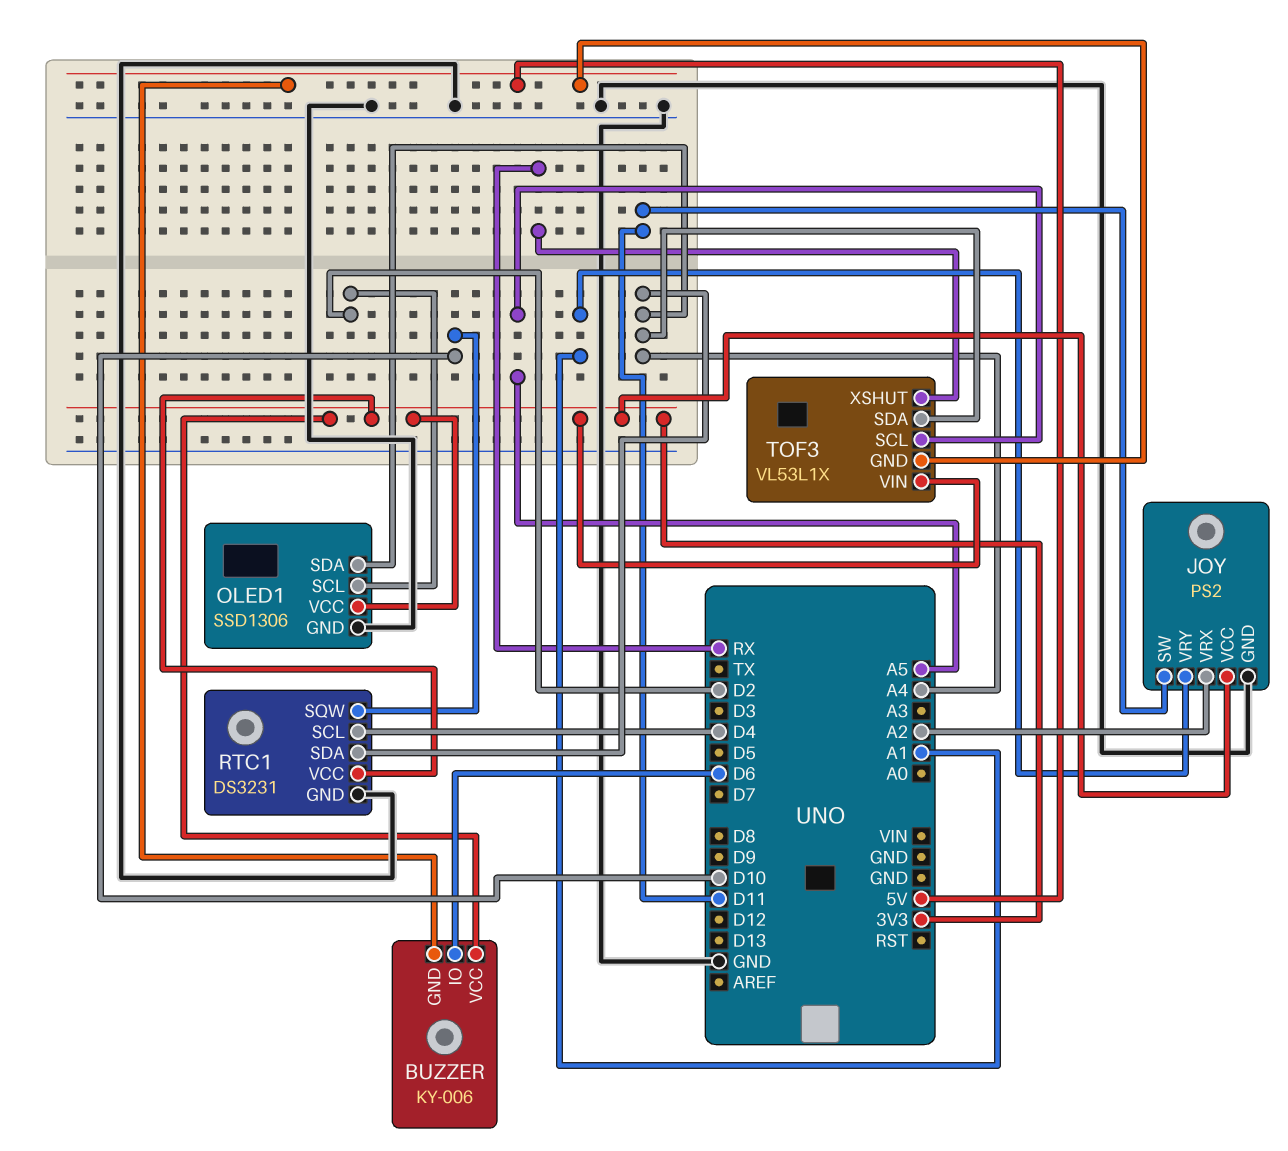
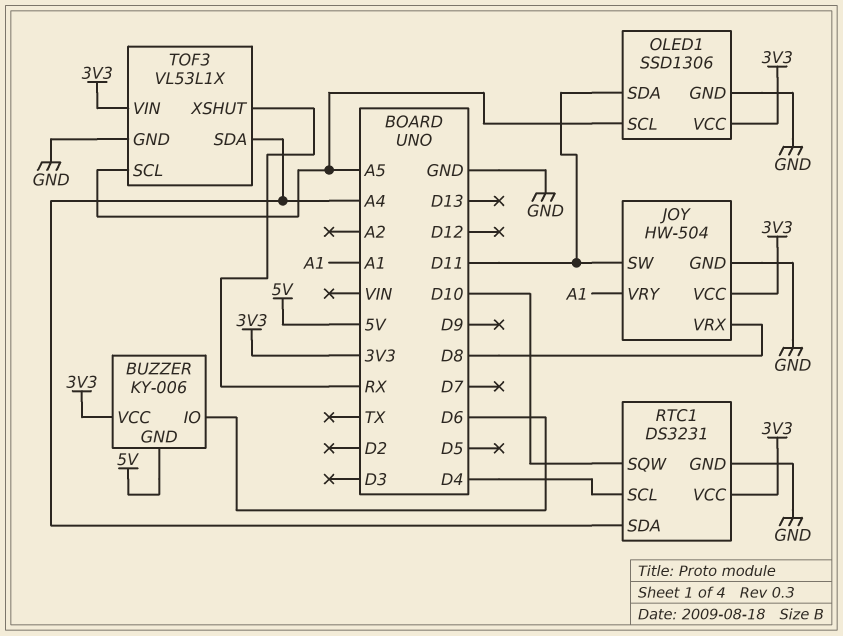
JOY: PS2 -> HW-504
JOY pin VRX: A2 -> D8
OLED1 pin SCL: D2 -> A5
OLED1 pin SDA: A4 -> D11
TOF3 pin GND: 5V -> GND

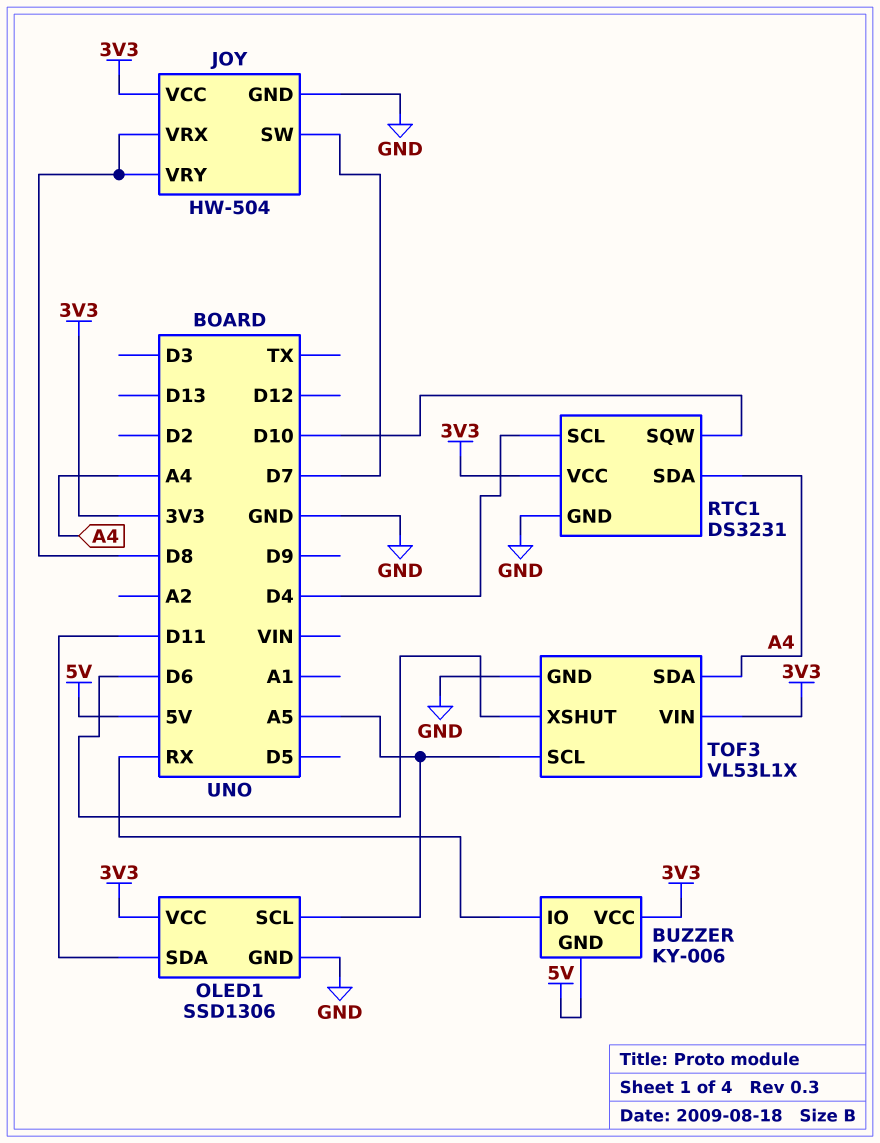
BUZZER pin IO: D6 -> RX
JOY pin SW: D11 -> D7
JOY pin VRY: A1 -> D8
TOF3 pin XSHUT: RX -> D6

